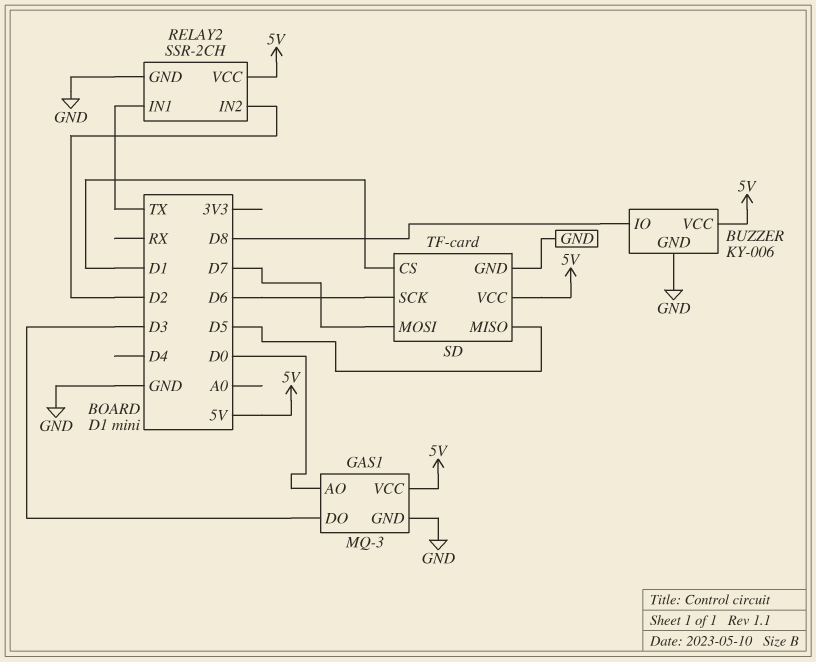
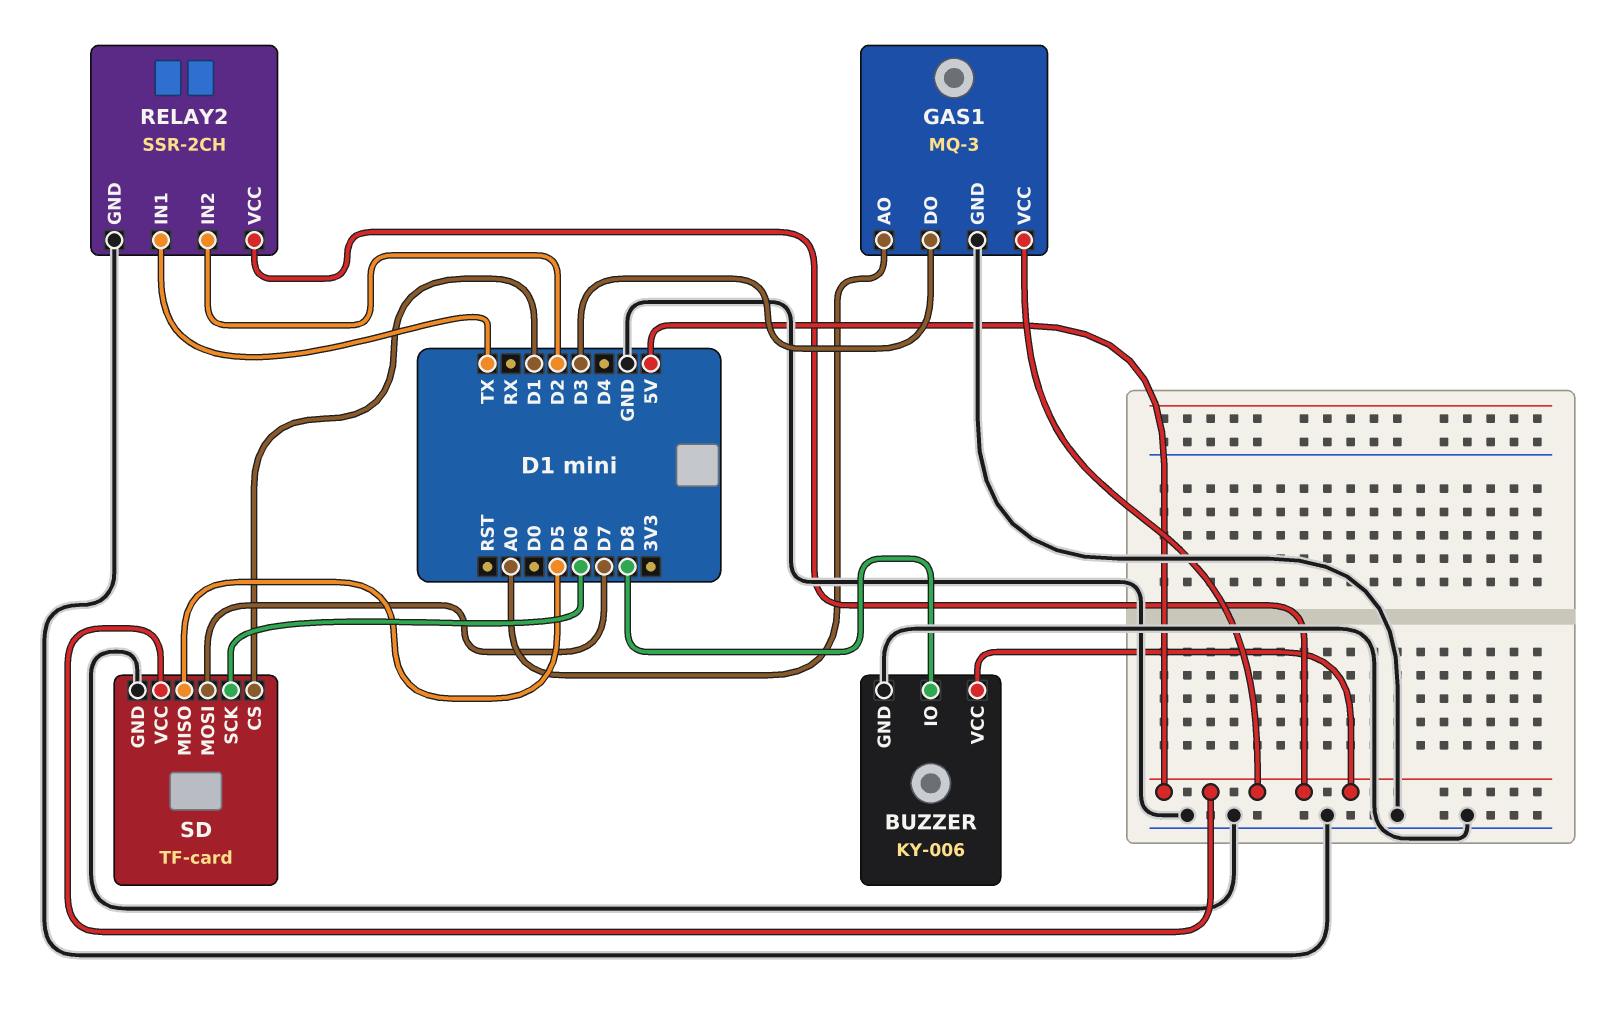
GAS1 pin AO: D0 -> A0

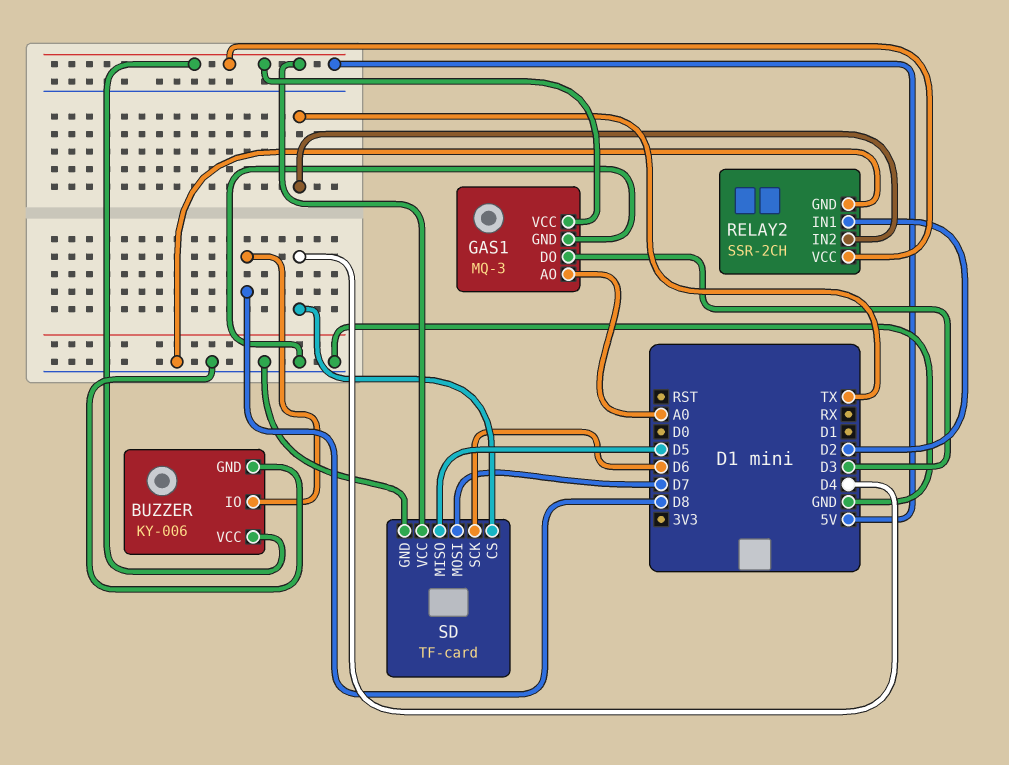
RELAY2 pin IN1: TX -> D2
RELAY2 pin IN2: D2 -> TX
SD pin CS: D1 -> D4

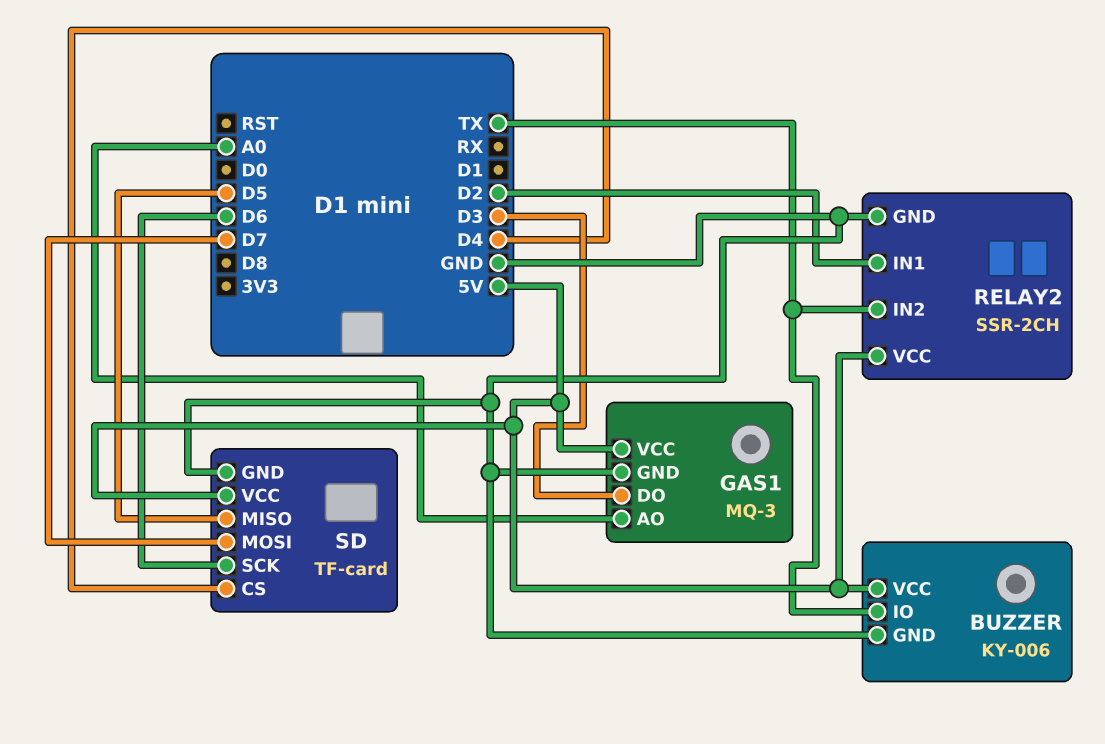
BUZZER pin IO: D8 -> TX

